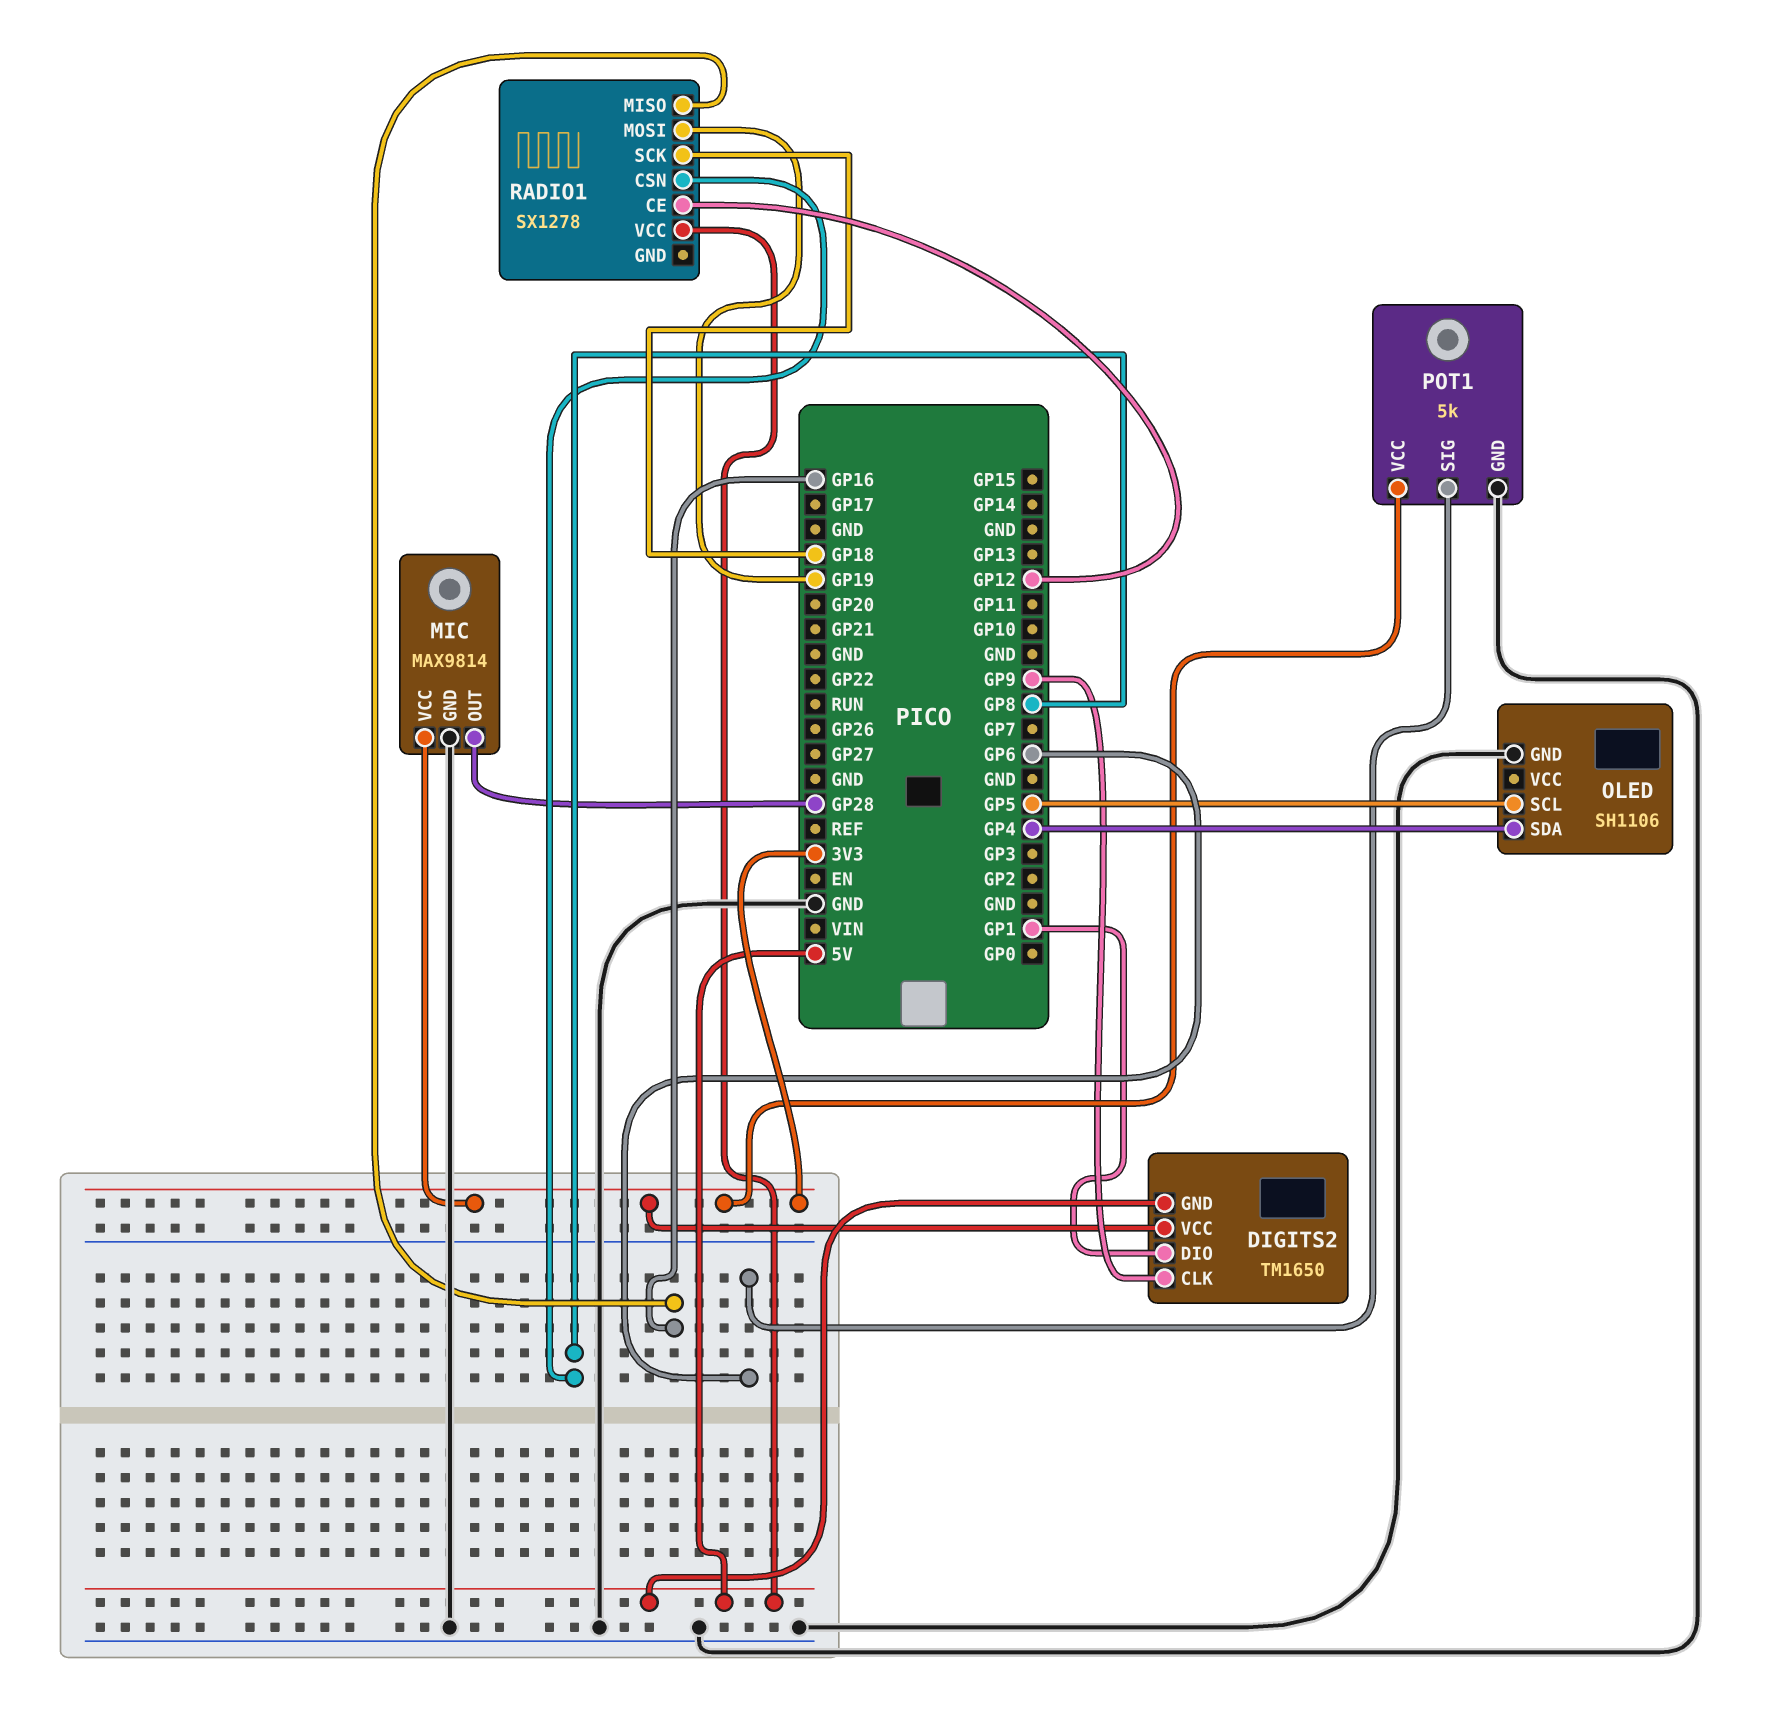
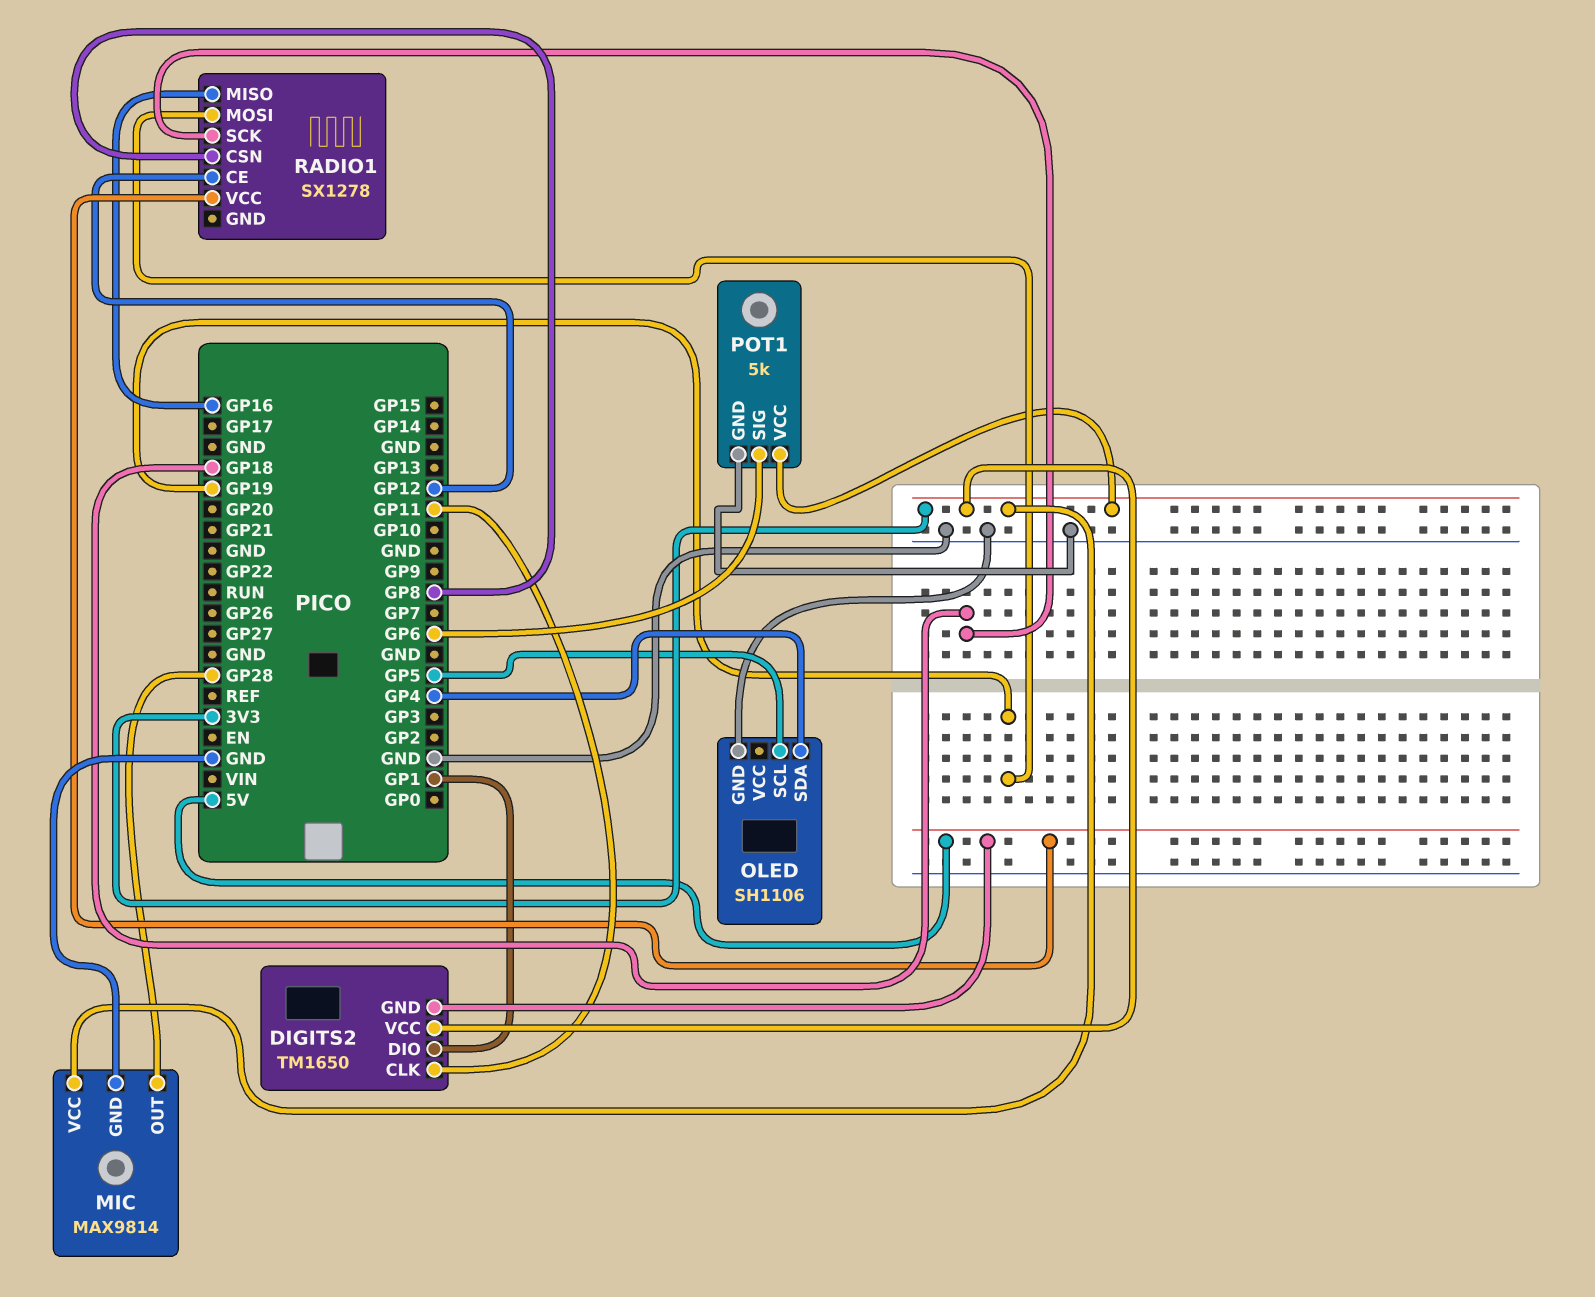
DIGITS2 pin CLK: GP9 -> GP11

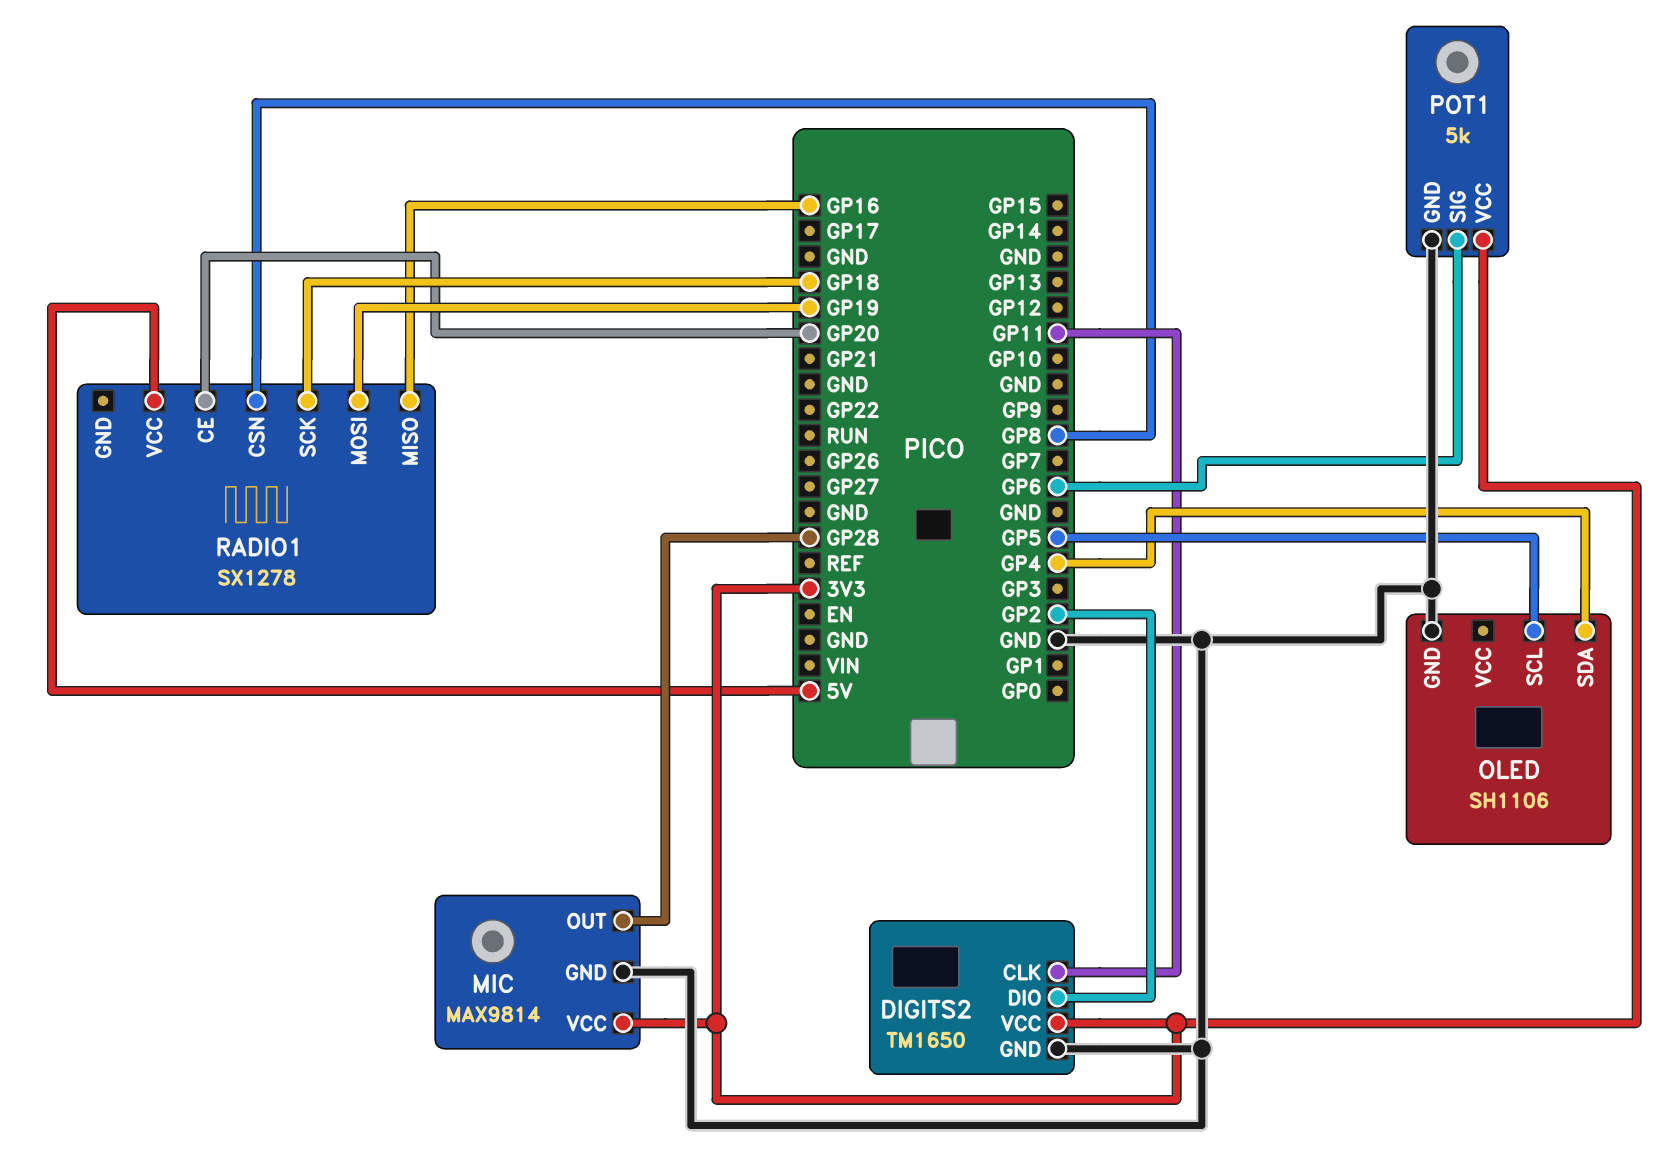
DIGITS2 pin DIO: GP1 -> GP2
DIGITS2 pin GND: 5V -> GND
RADIO1 pin CE: GP12 -> GP20

